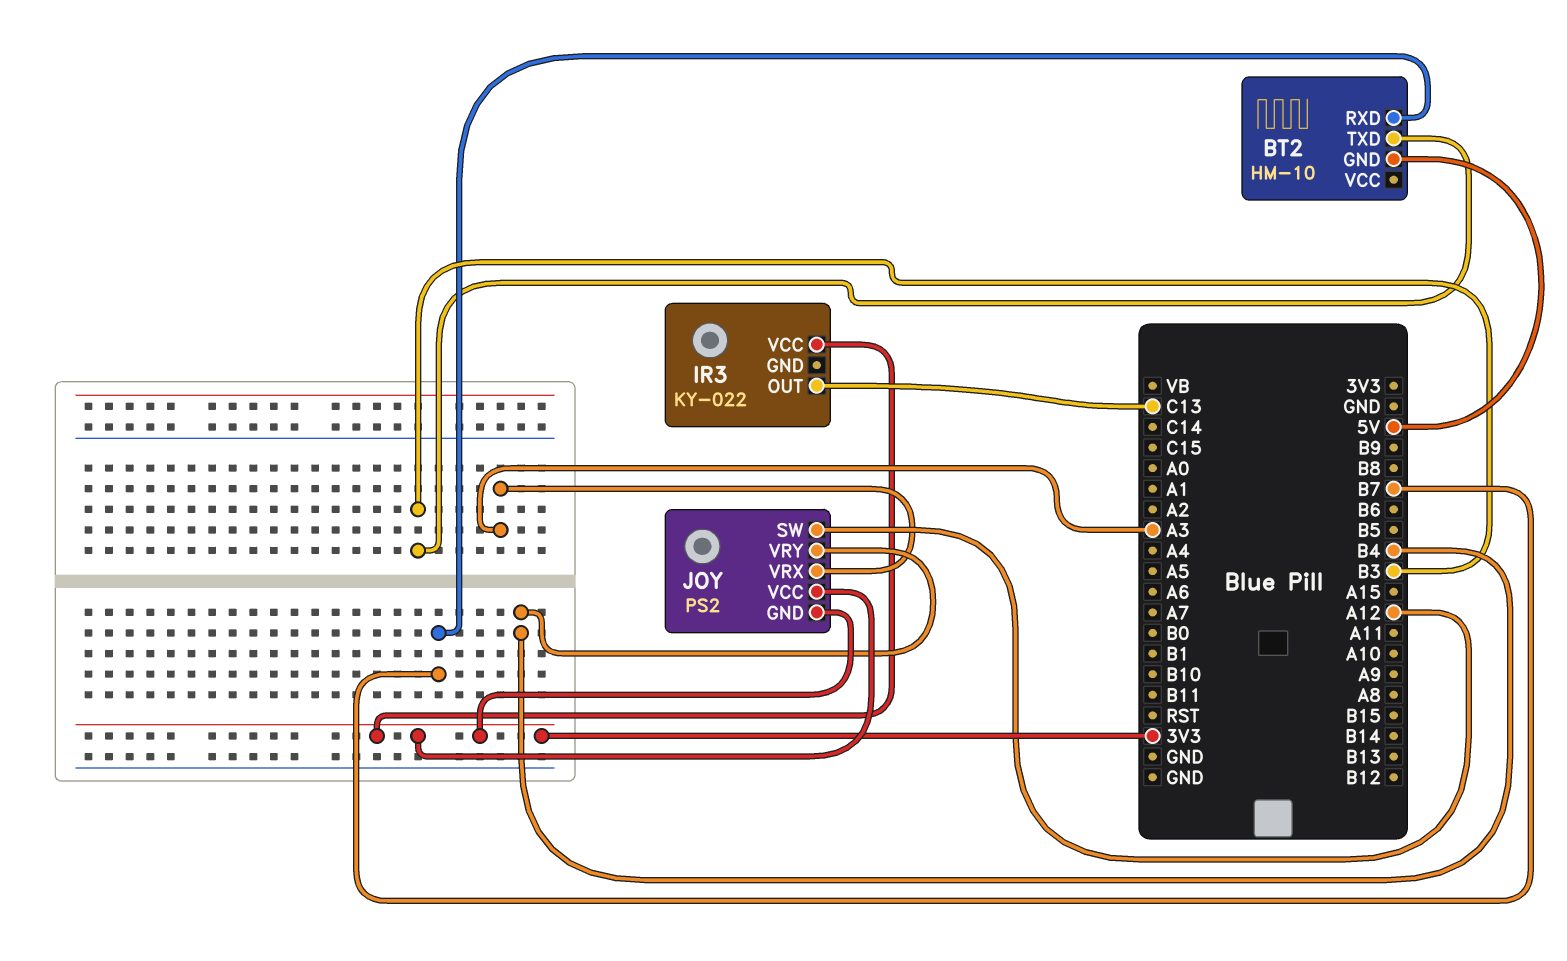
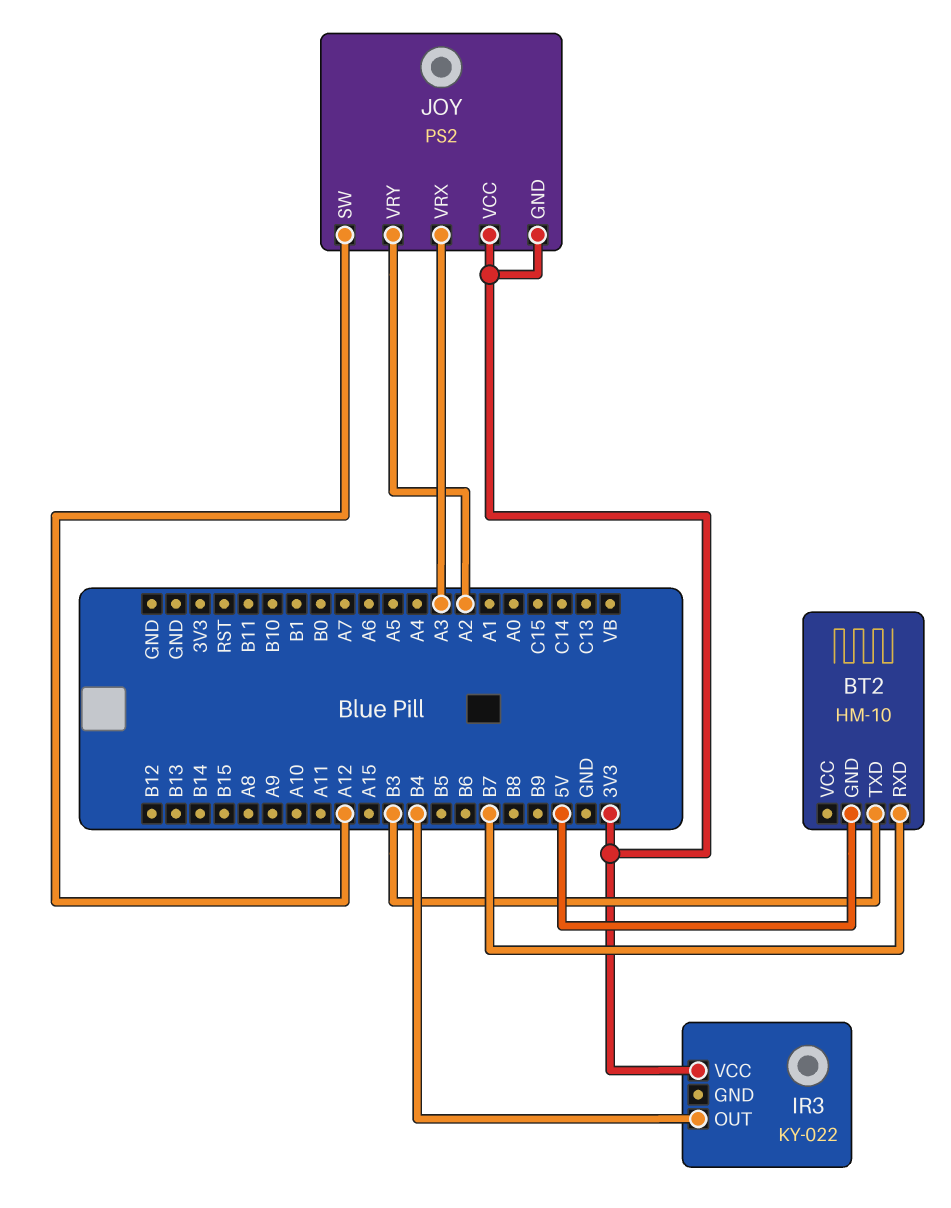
IR3 pin OUT: C13 -> B4
JOY pin VRY: B4 -> A2

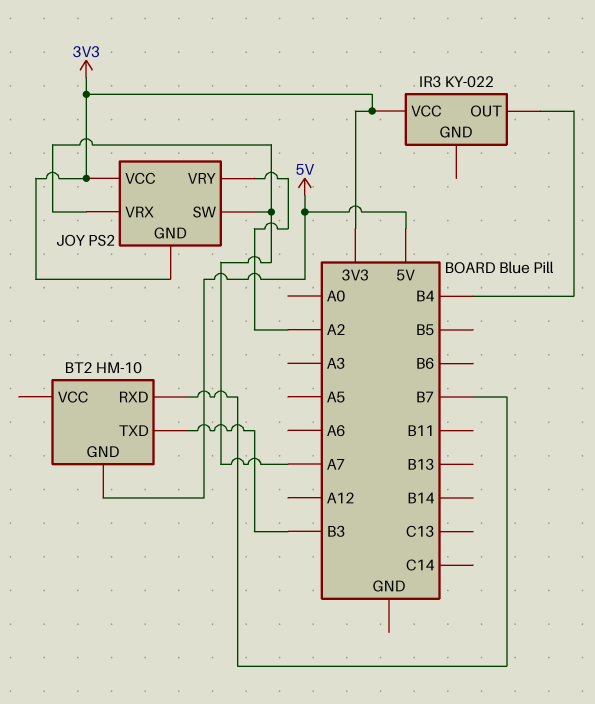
JOY pin SW: A12 -> A7
JOY pin VRX: A3 -> A7

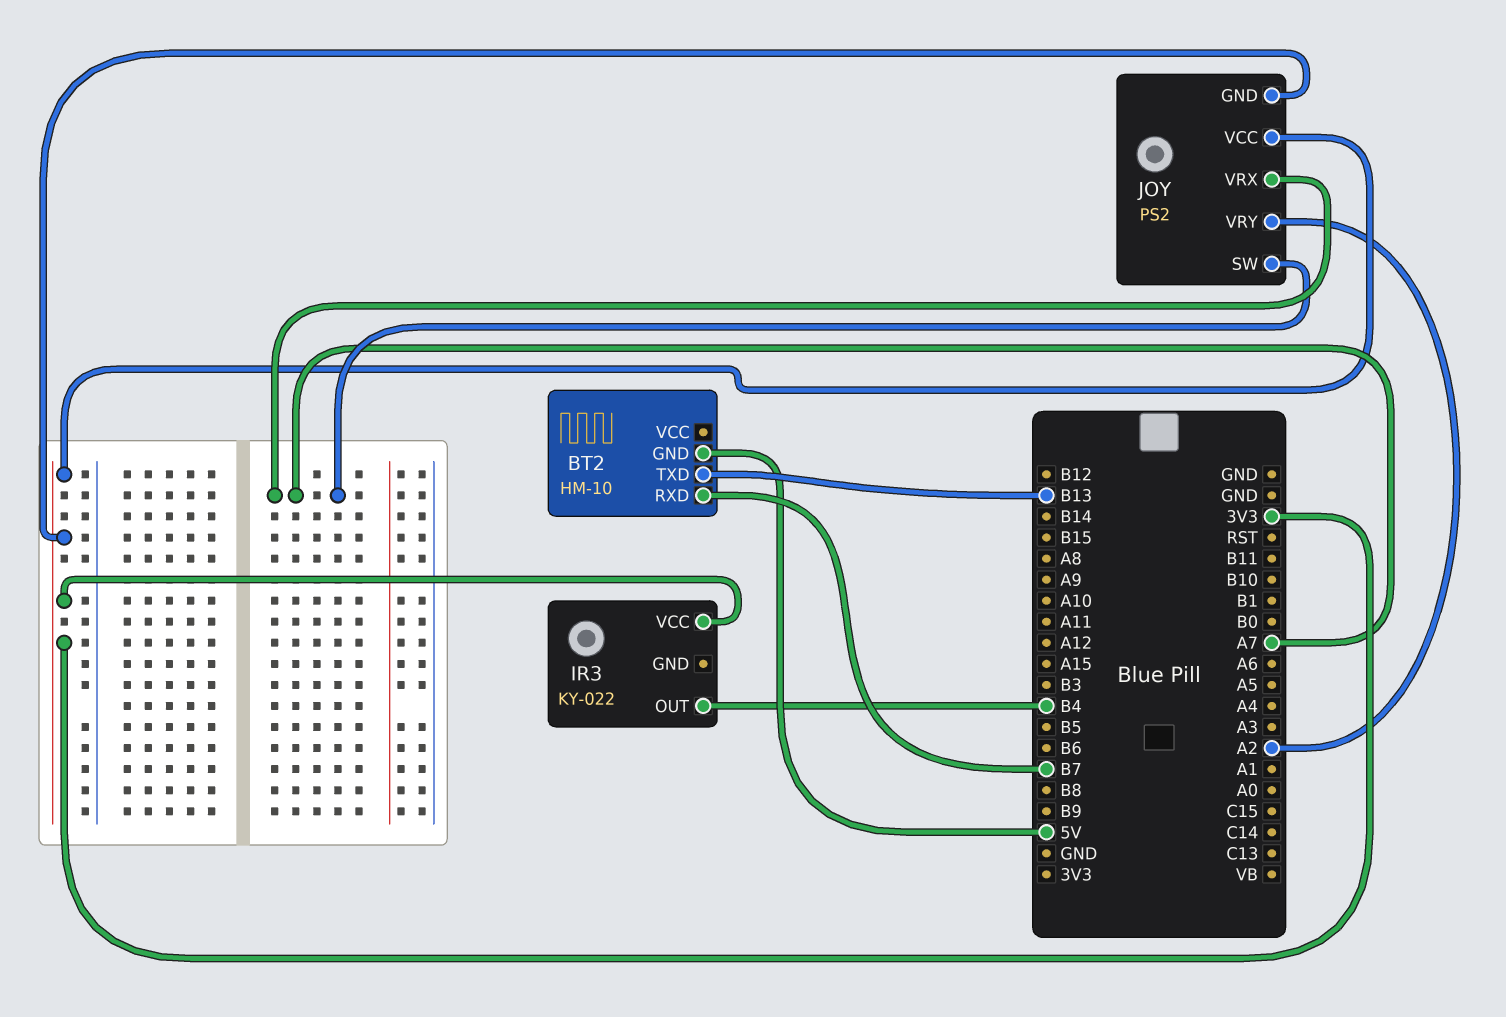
BT2 pin TXD: B3 -> B13

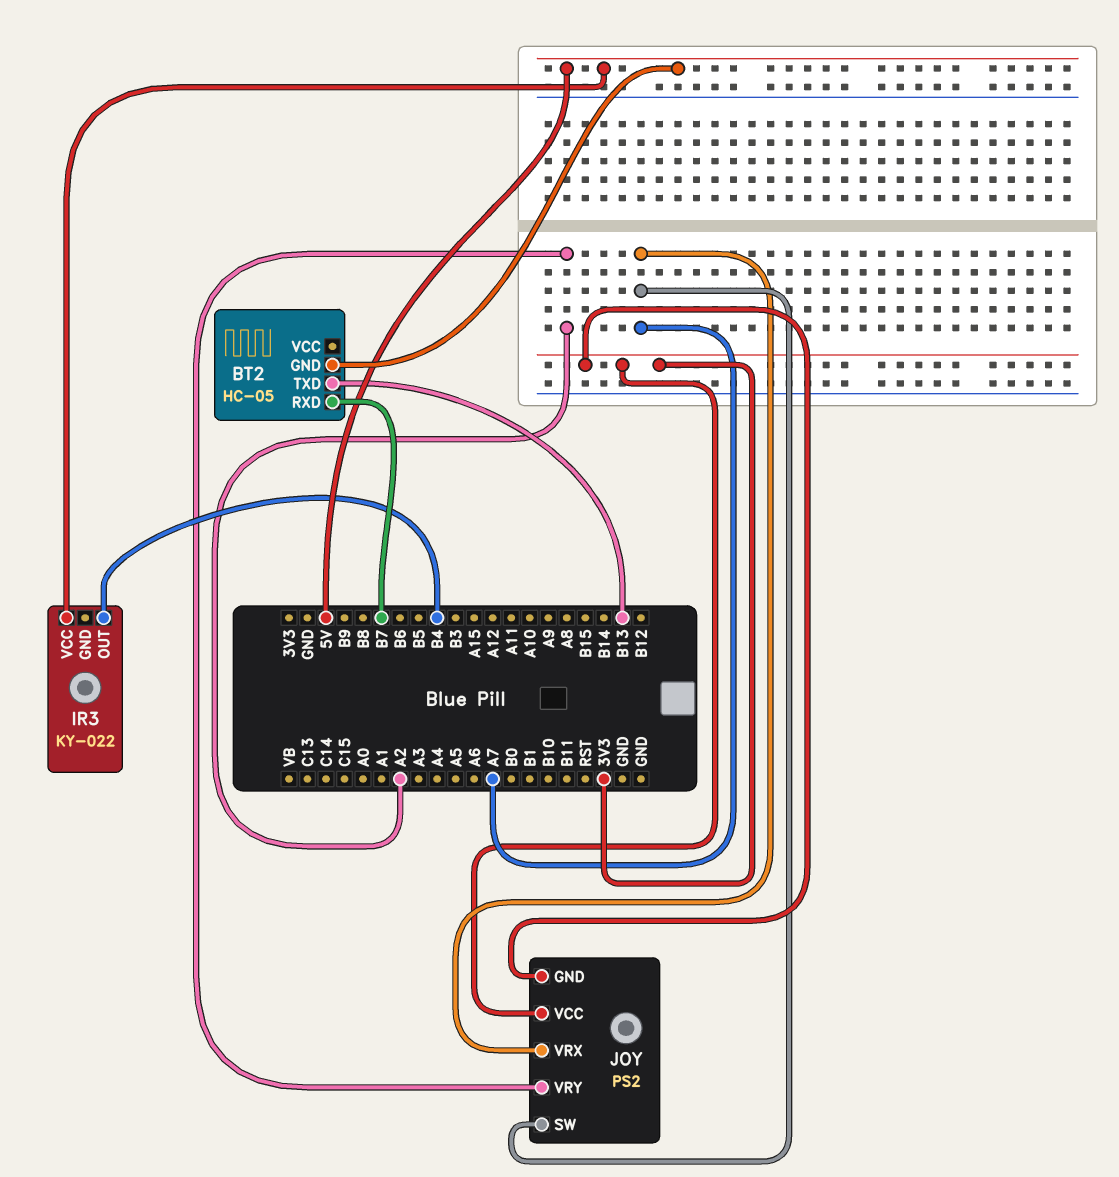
BT2: HM-10 -> HC-05
IR3 pin VCC: 3V3 -> 5V

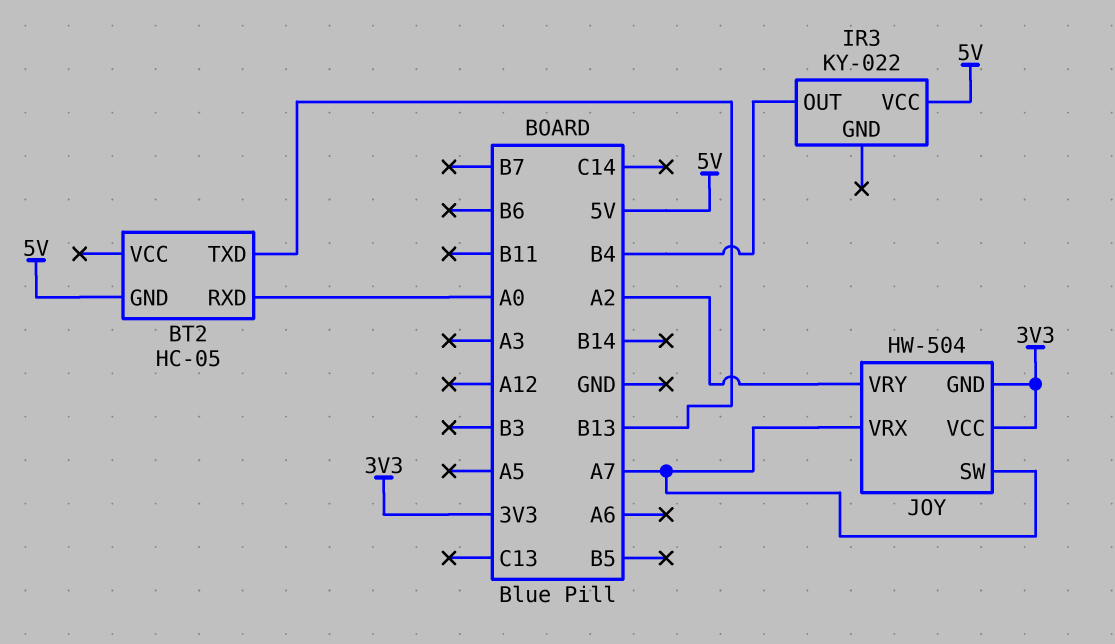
BT2 pin RXD: B7 -> A0
JOY: PS2 -> HW-504

